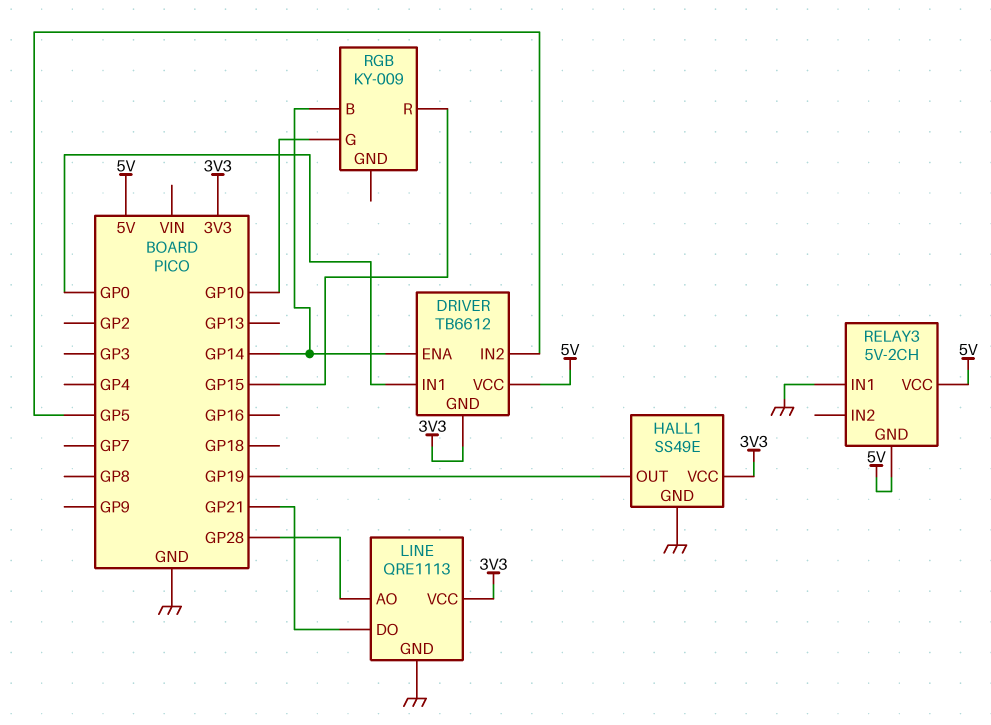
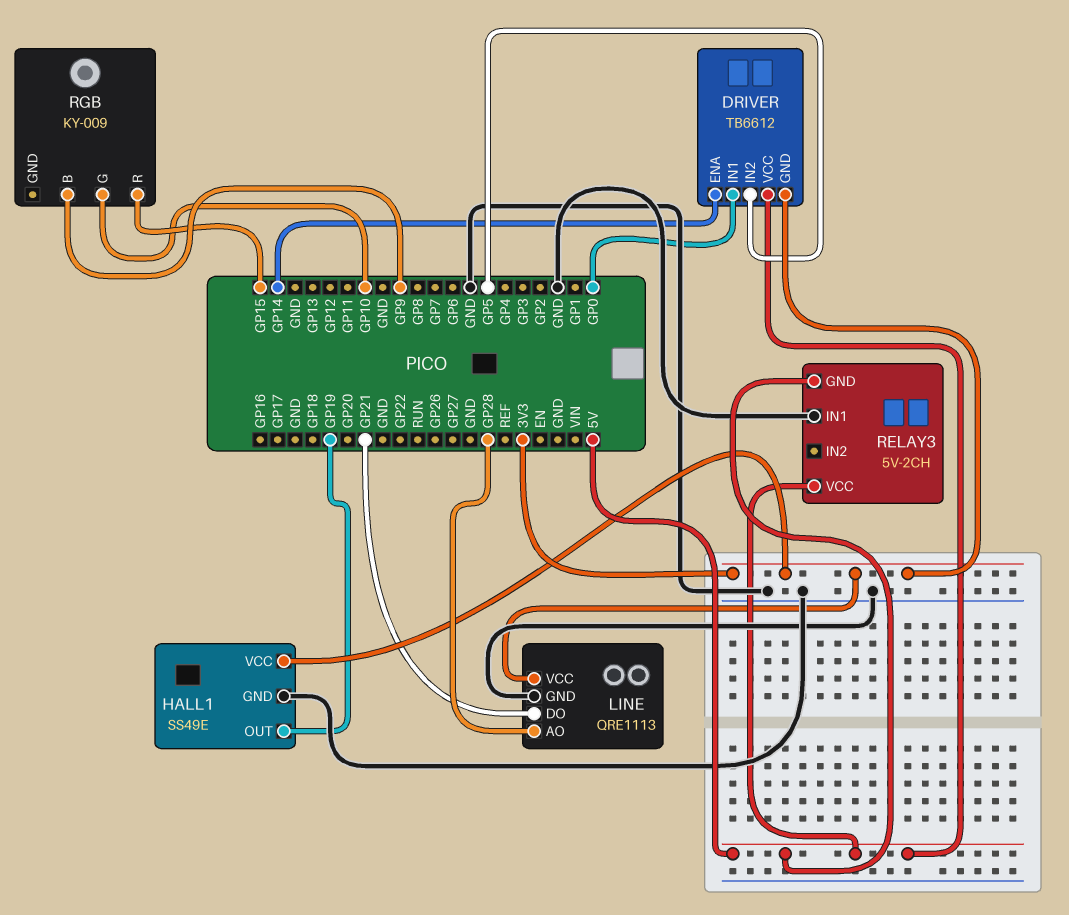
RGB pin B: GP14 -> GP9

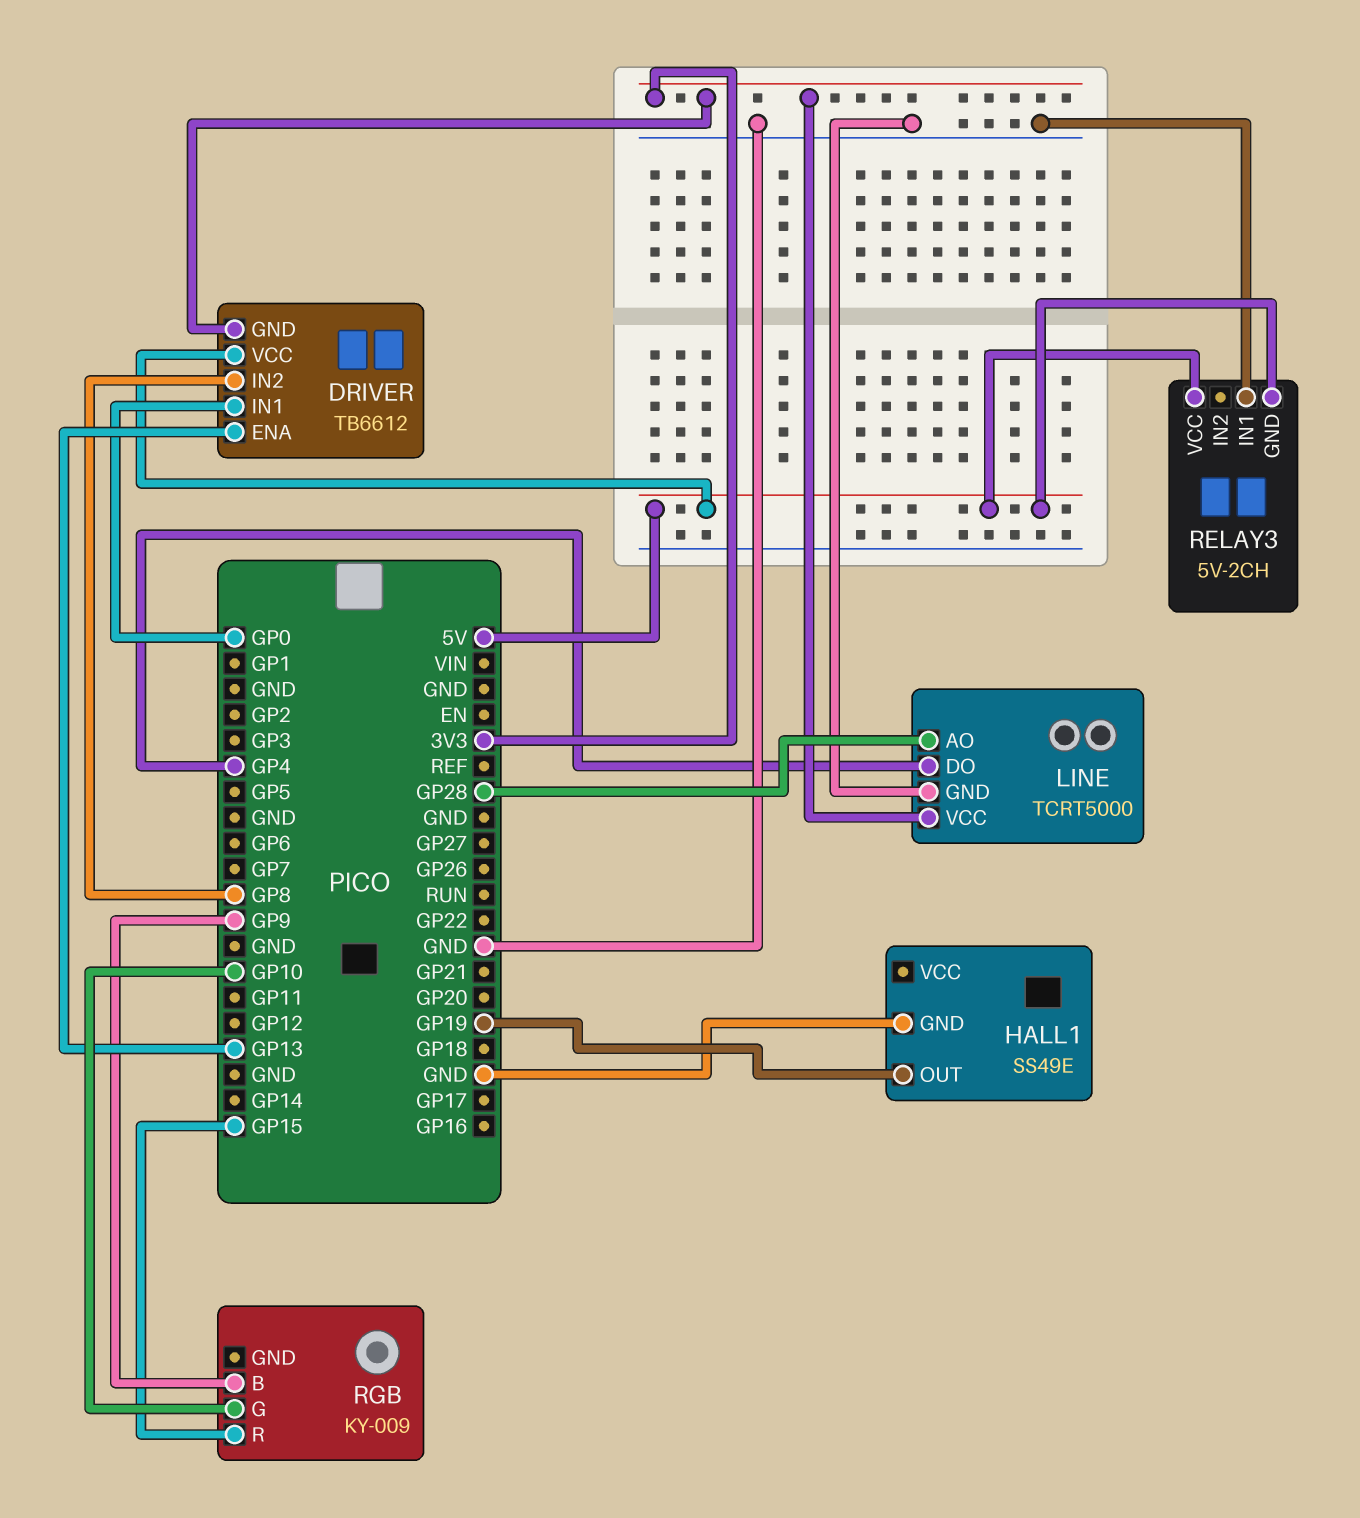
DRIVER pin ENA: GP14 -> GP13
DRIVER pin IN2: GP5 -> GP8
HALL1 pin VCC: 3V3 -> none
LINE: QRE1113 -> TCRT5000
LINE pin DO: GP21 -> GP4

